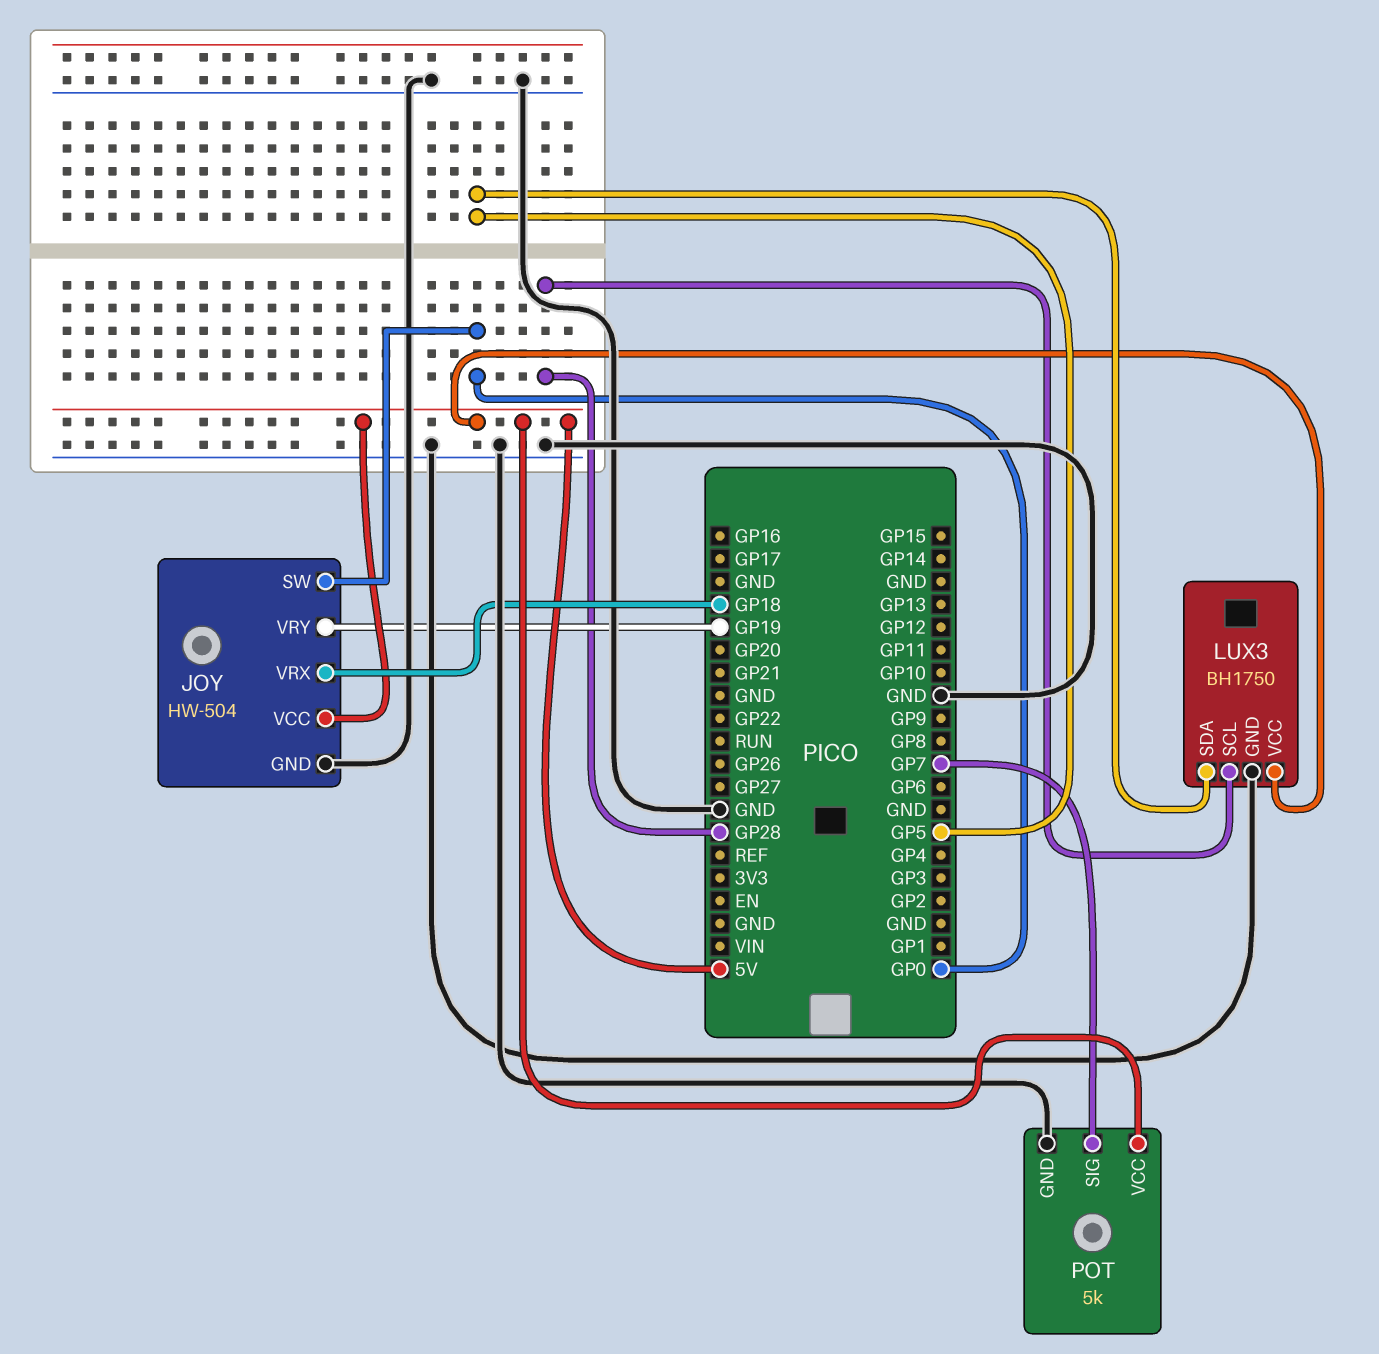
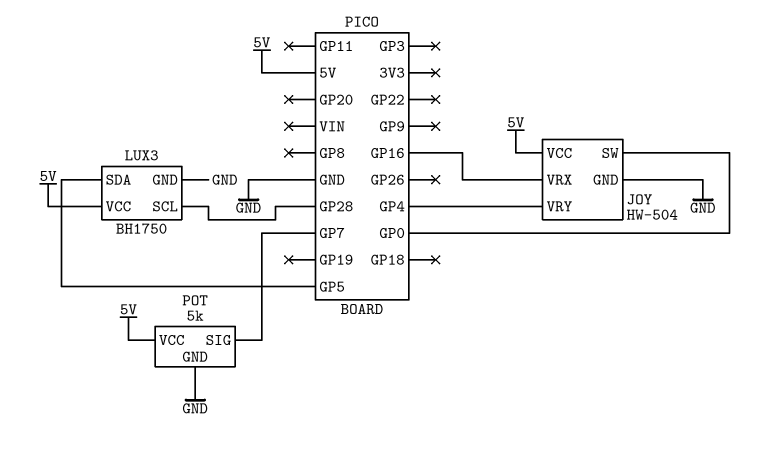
JOY pin VRX: GP18 -> GP16
JOY pin VRY: GP19 -> GP4

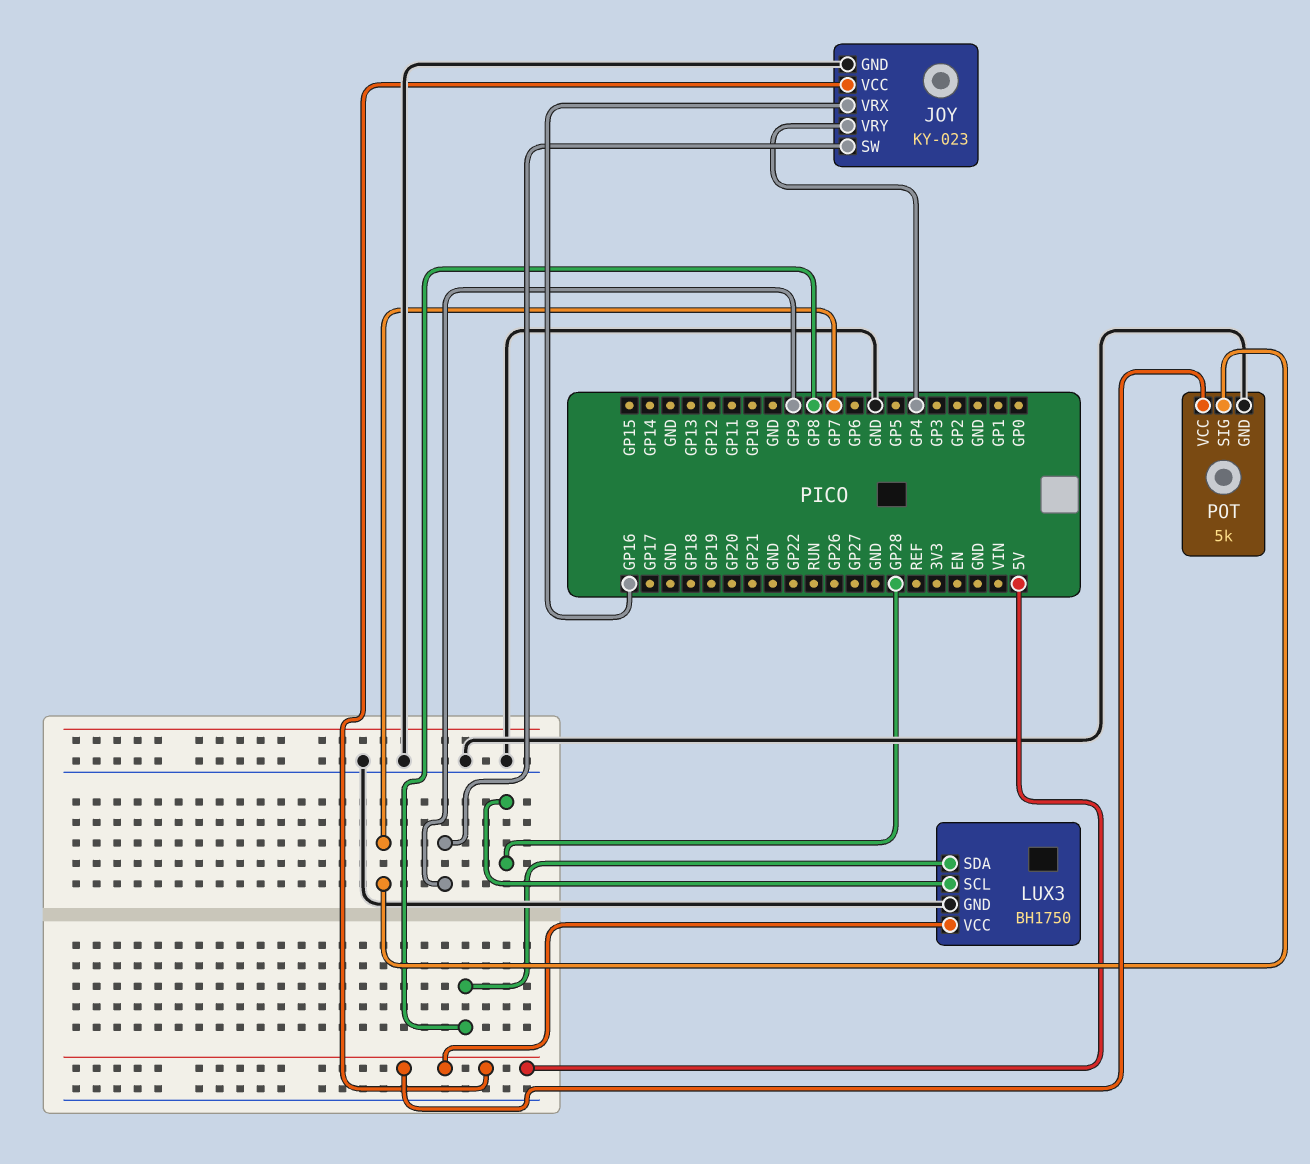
JOY: HW-504 -> KY-023
JOY pin SW: GP0 -> GP9
LUX3 pin SDA: GP5 -> GP8

